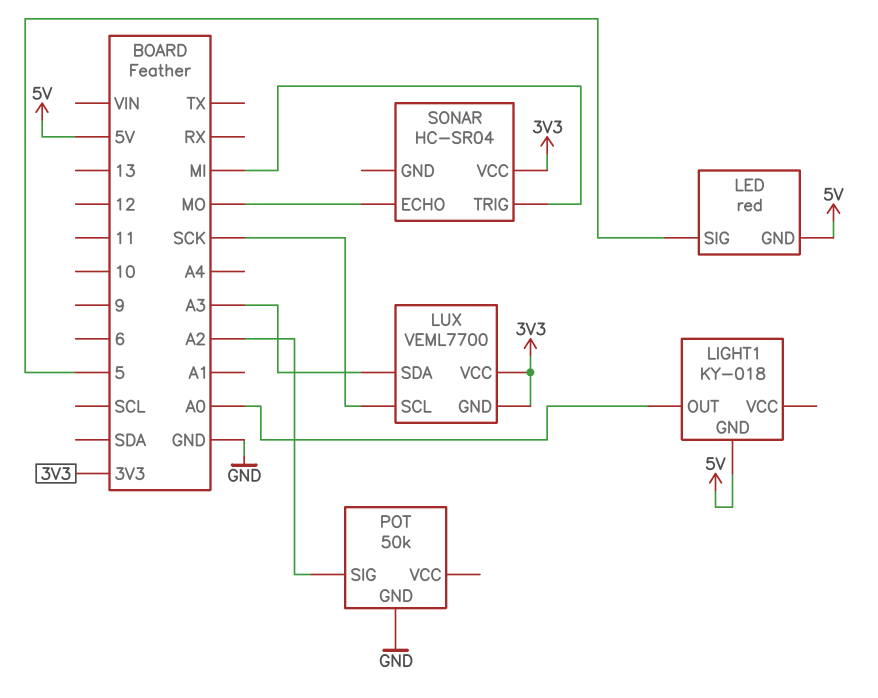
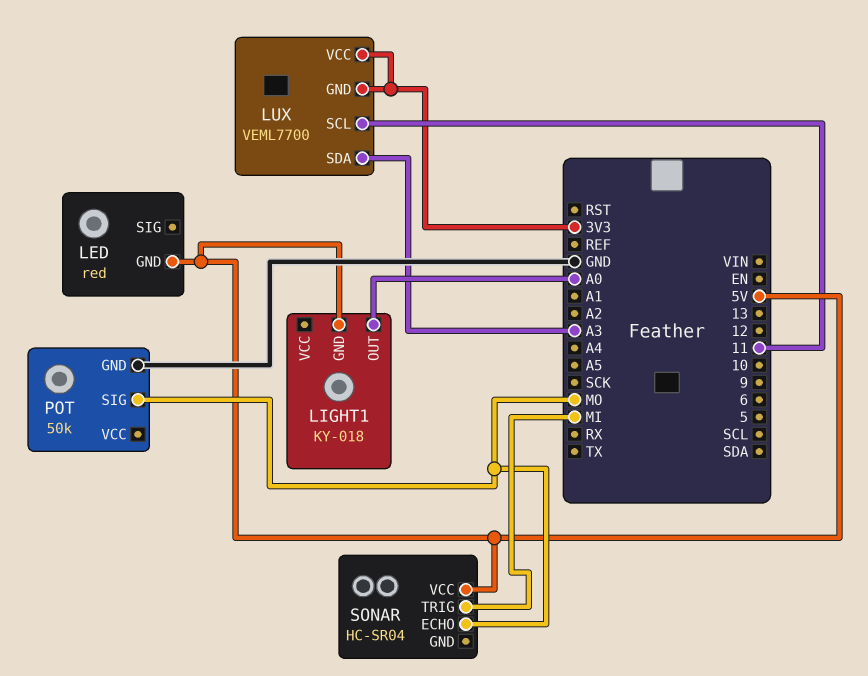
LED pin SIG: 5 -> none
LUX pin SCL: SCK -> 11
POT pin SIG: A2 -> MO
SONAR pin VCC: 3V3 -> 5V

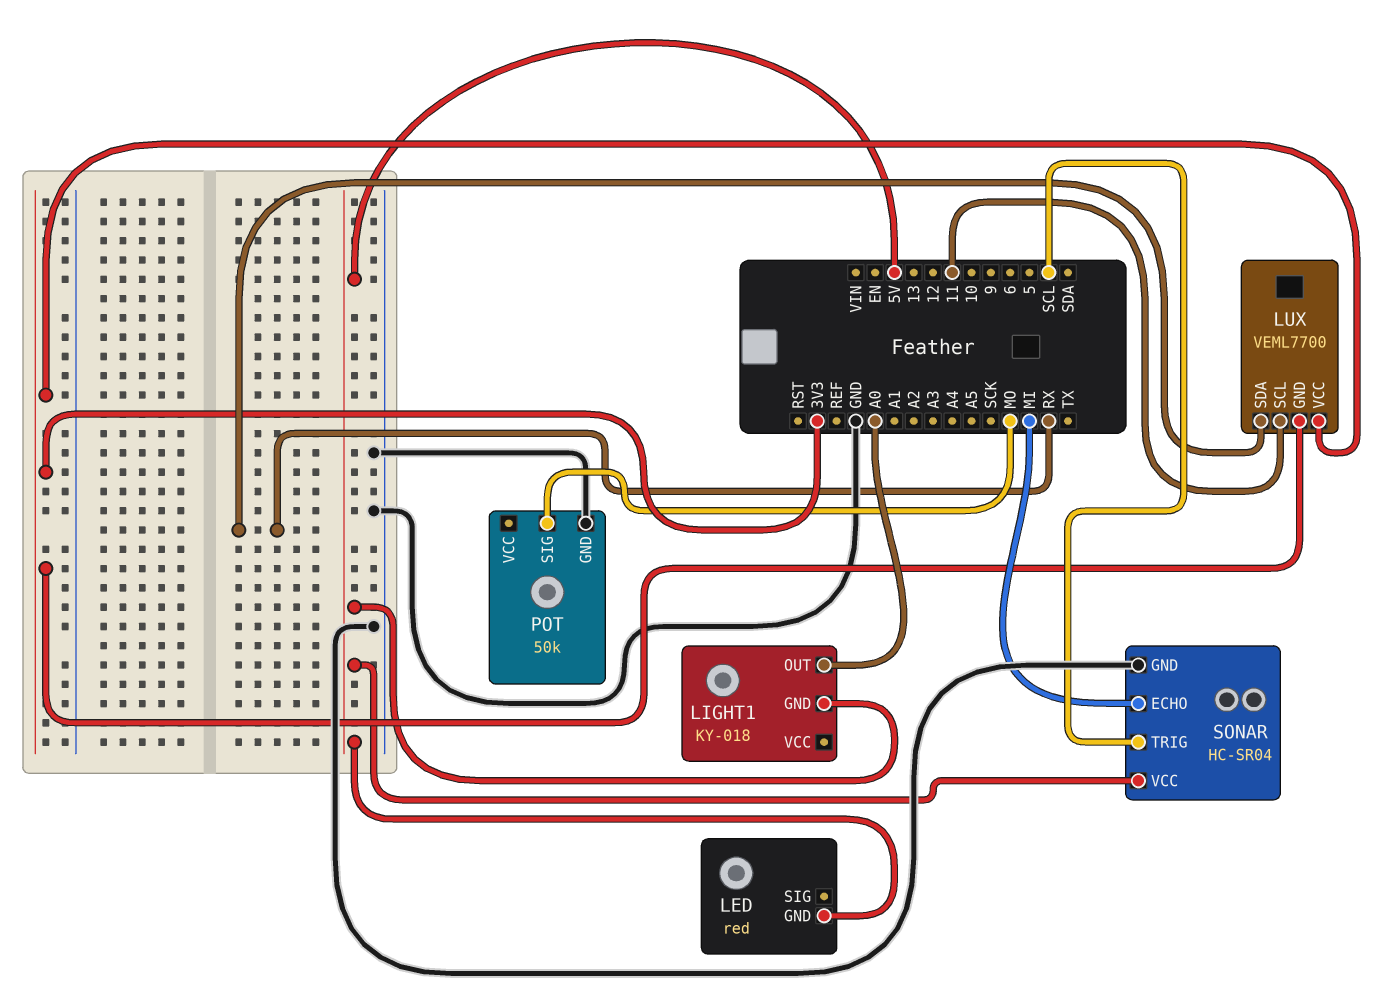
LUX pin SDA: A3 -> RX
SONAR pin ECHO: MO -> MI
SONAR pin GND: none -> GND
SONAR pin TRIG: MI -> SCL

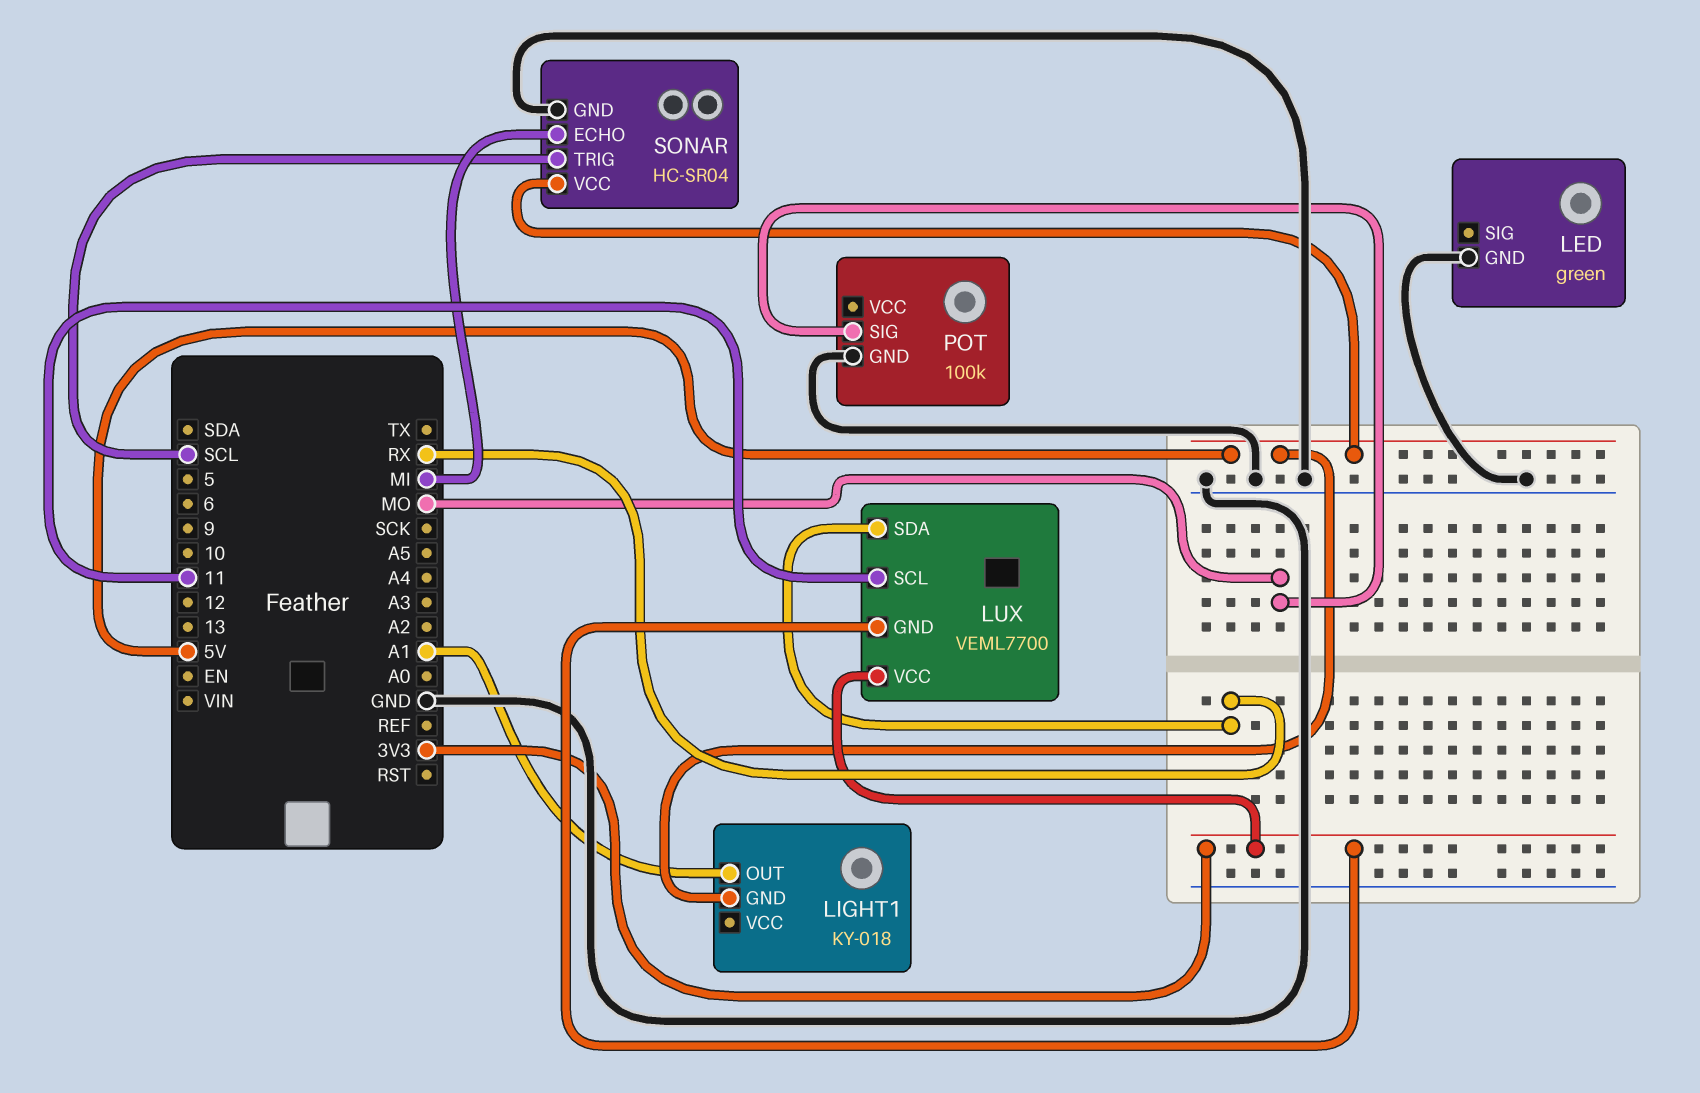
LED: red -> green
LED pin GND: 5V -> GND
LIGHT1 pin OUT: A0 -> A1
POT: 50k -> 100k

